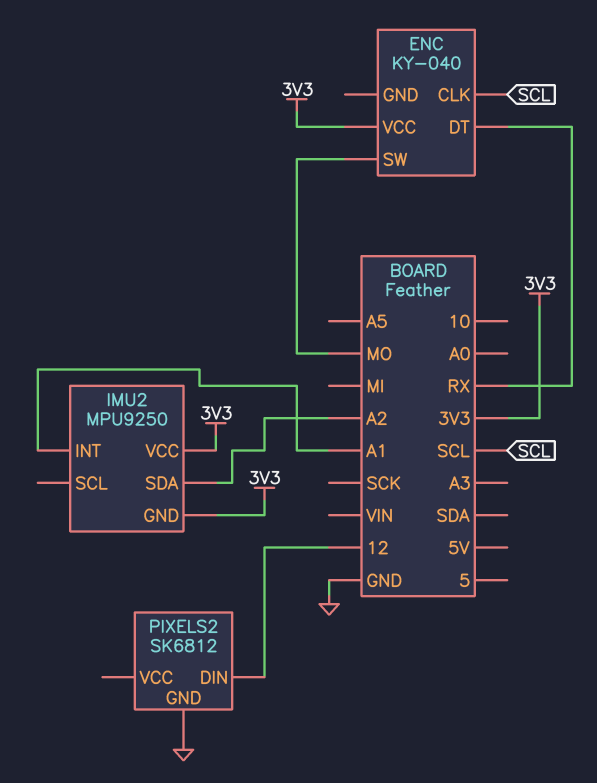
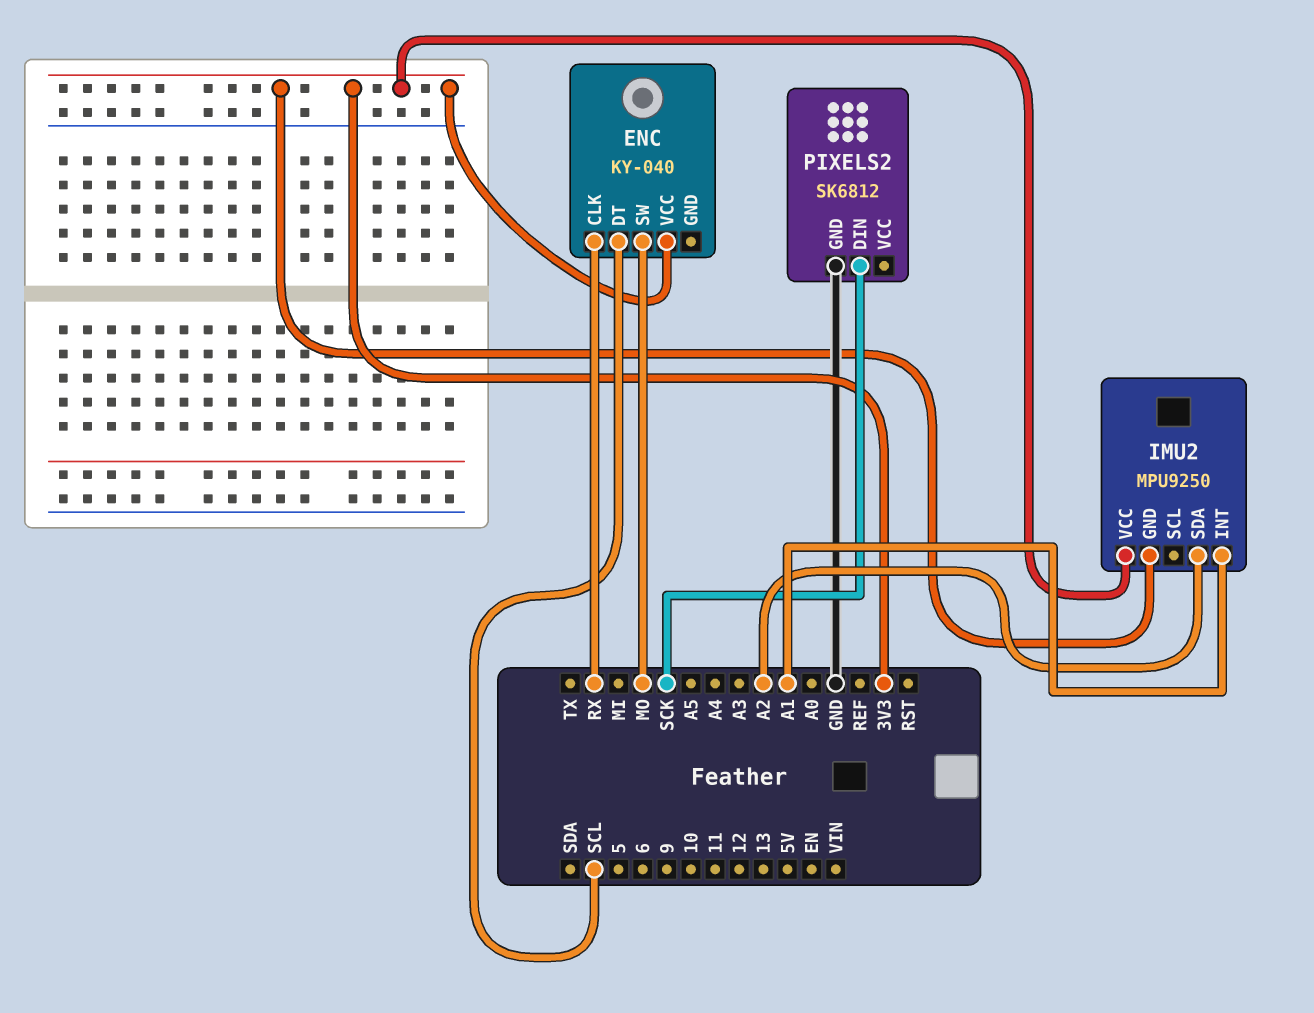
ENC pin CLK: SCL -> RX
ENC pin DT: RX -> SCL
PIXELS2 pin DIN: 12 -> SCK

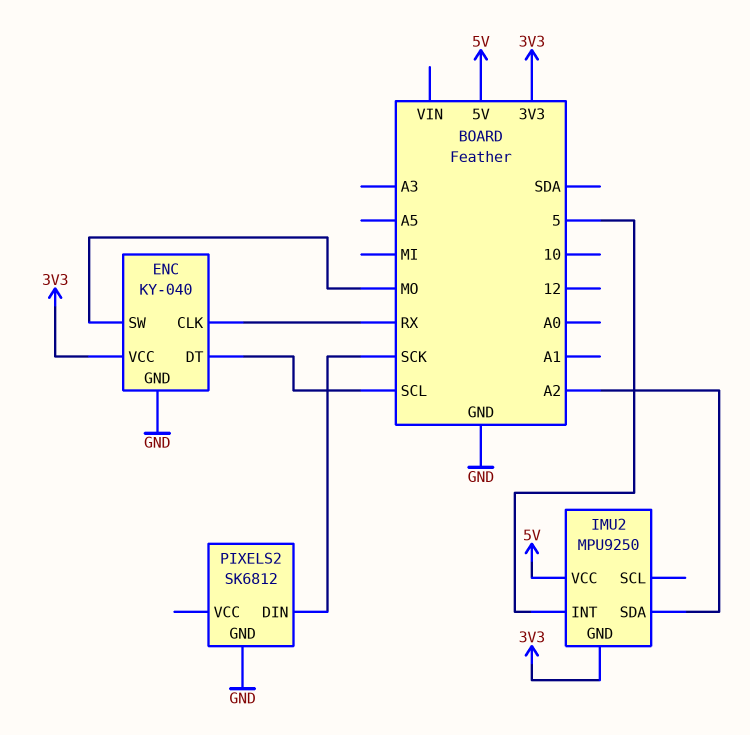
ENC pin GND: none -> GND
IMU2 pin INT: A1 -> 5
IMU2 pin VCC: 3V3 -> 5V

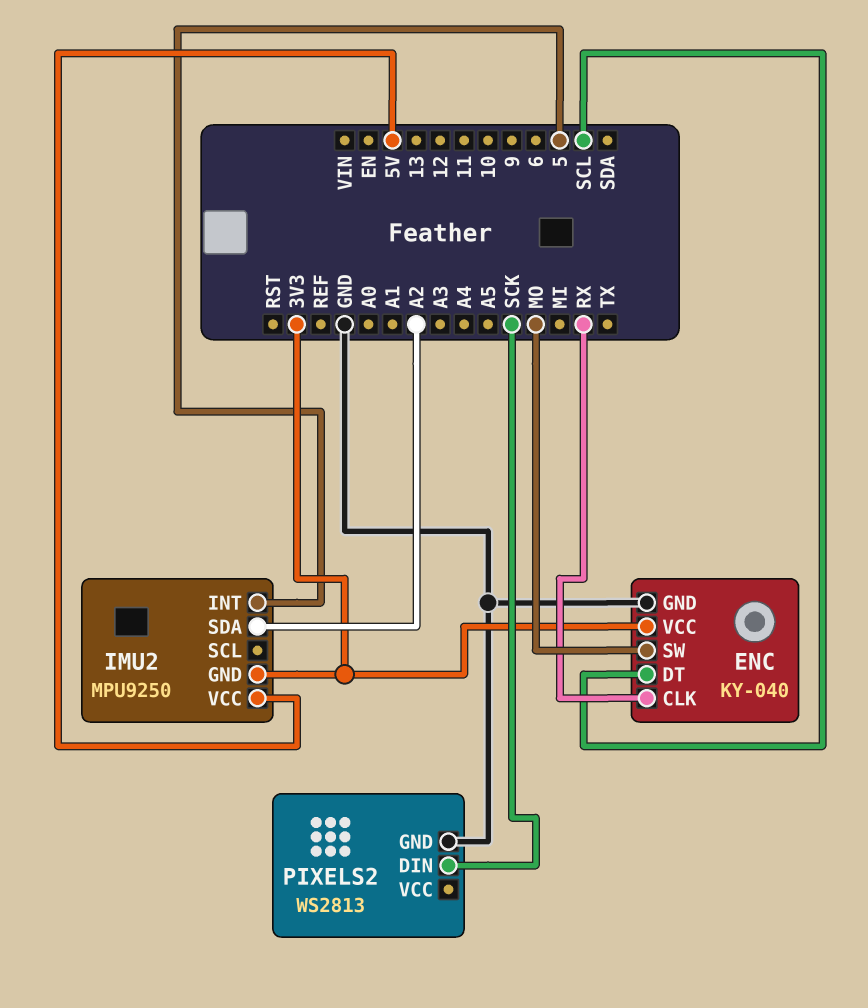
PIXELS2: SK6812 -> WS2813

